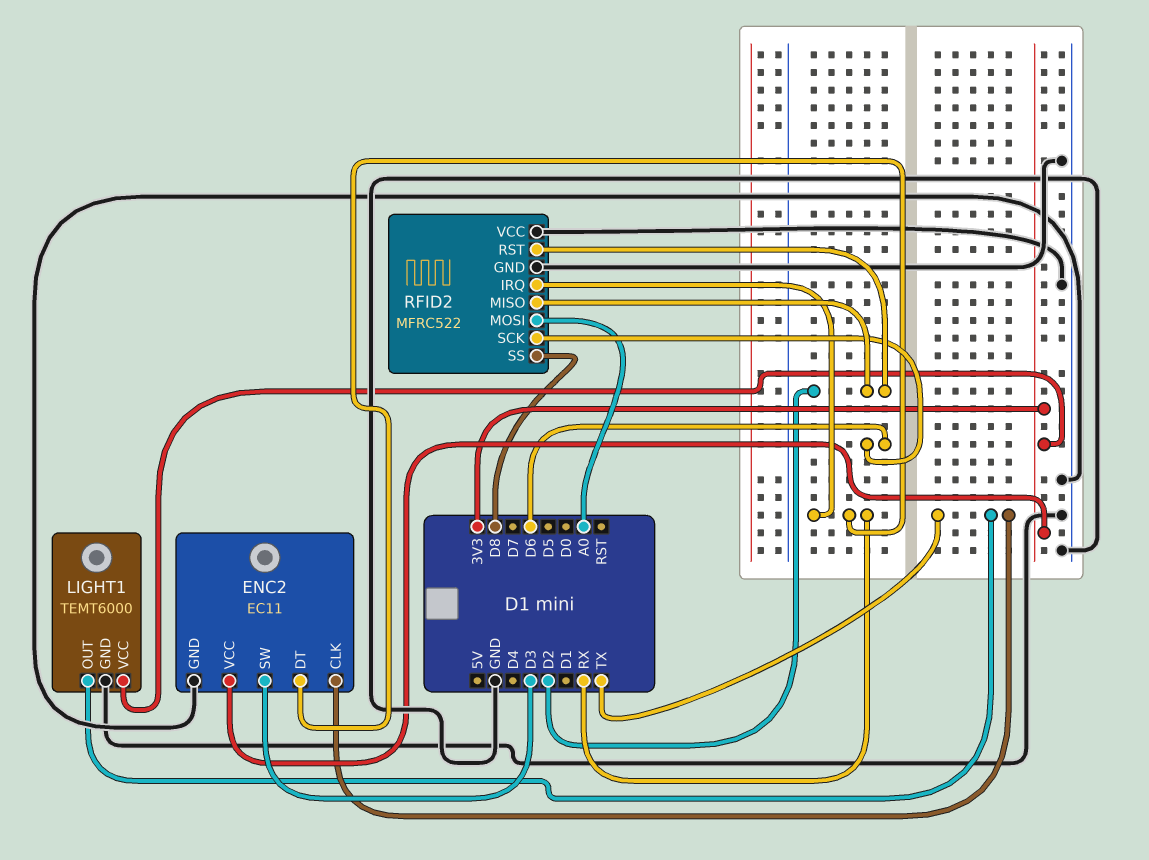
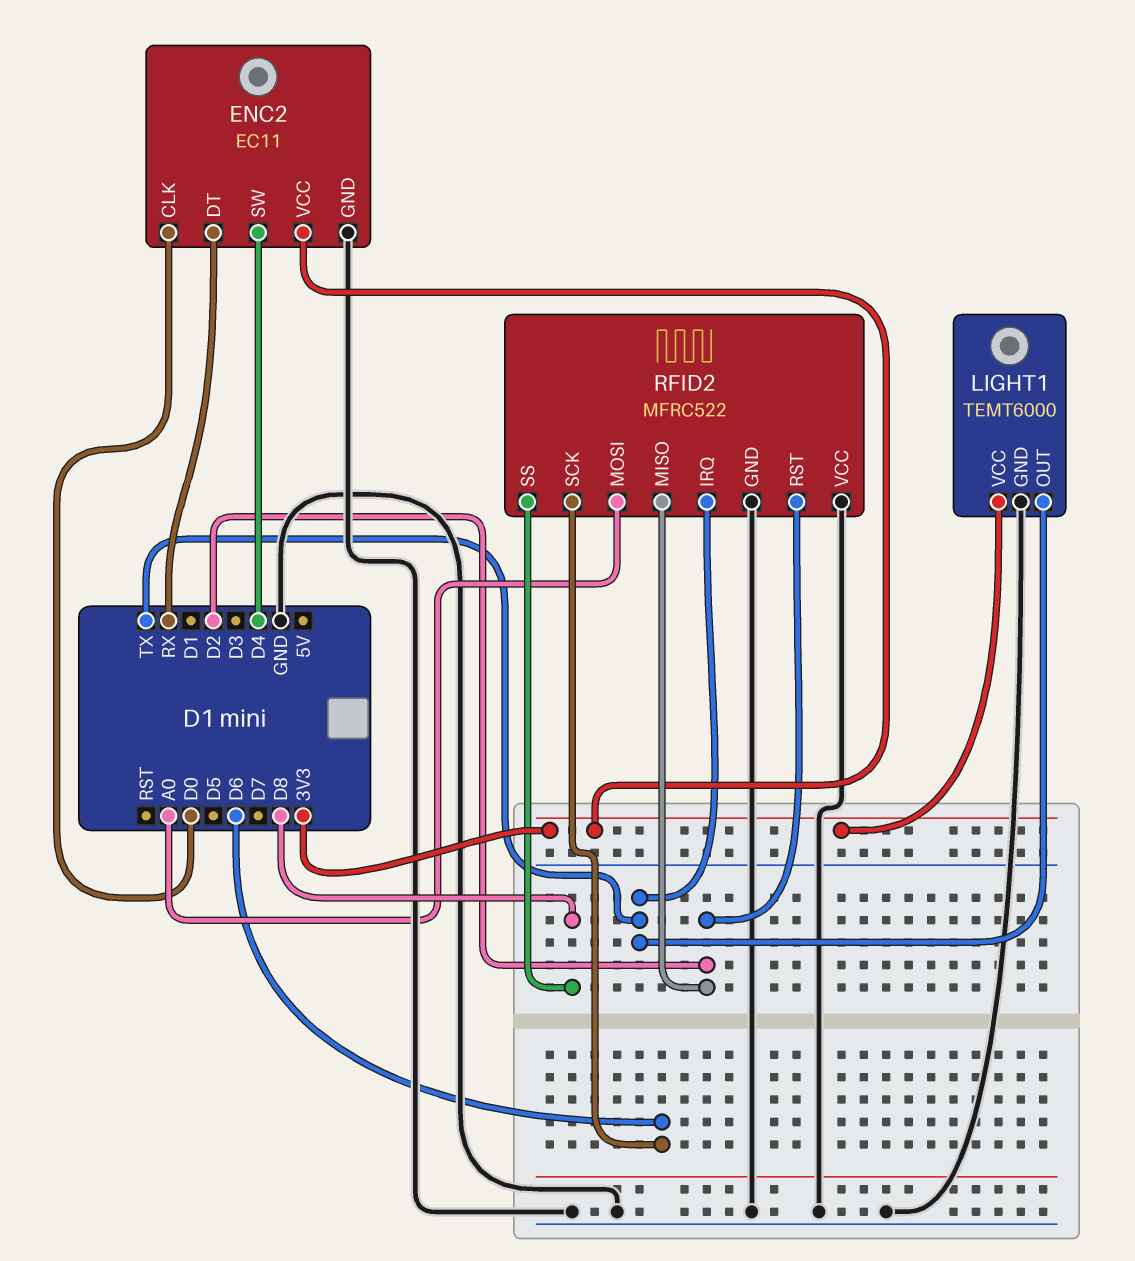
ENC2 pin CLK: TX -> D0
ENC2 pin SW: D3 -> D4
RFID2 pin IRQ: RX -> TX

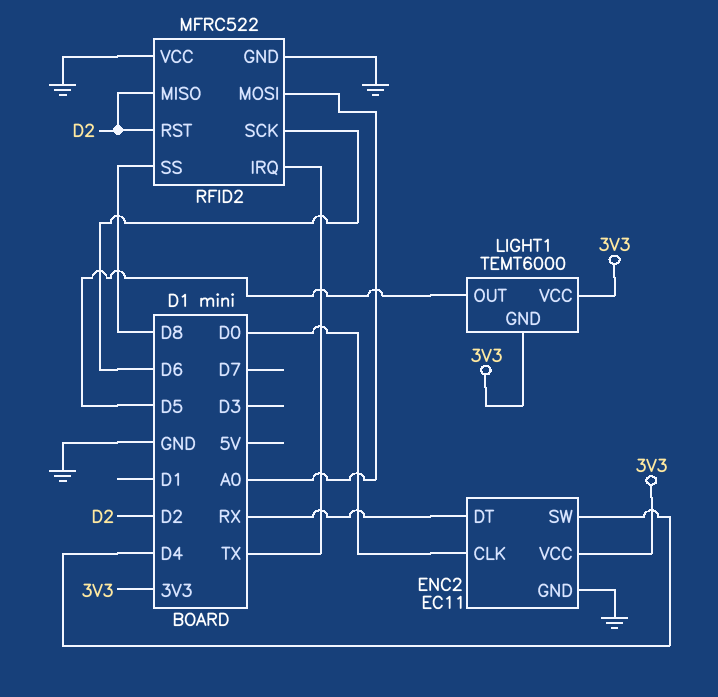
LIGHT1 pin GND: GND -> 3V3
LIGHT1 pin OUT: TX -> D5

